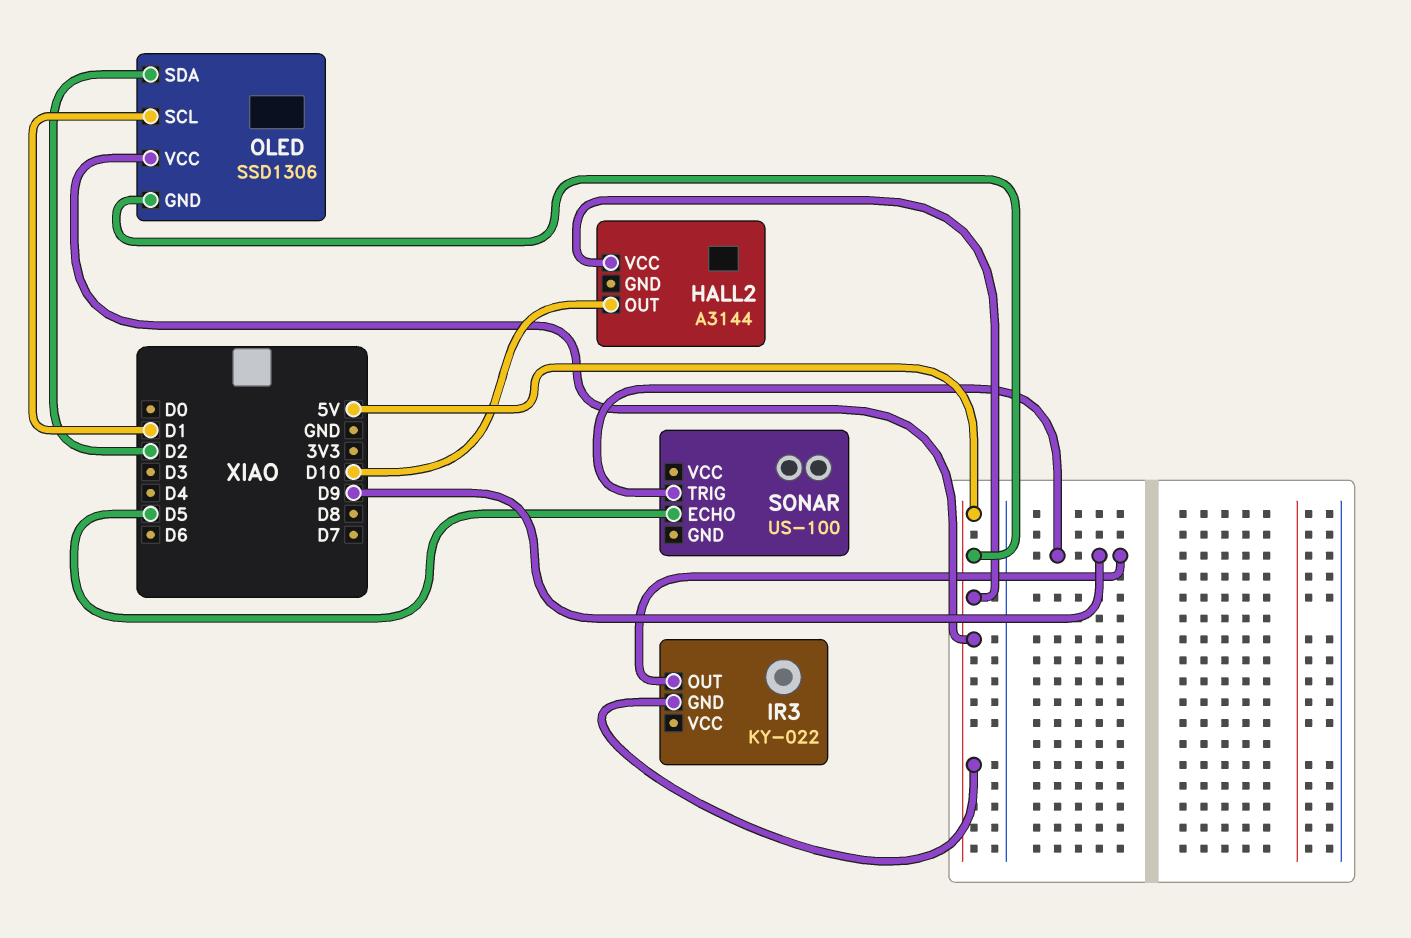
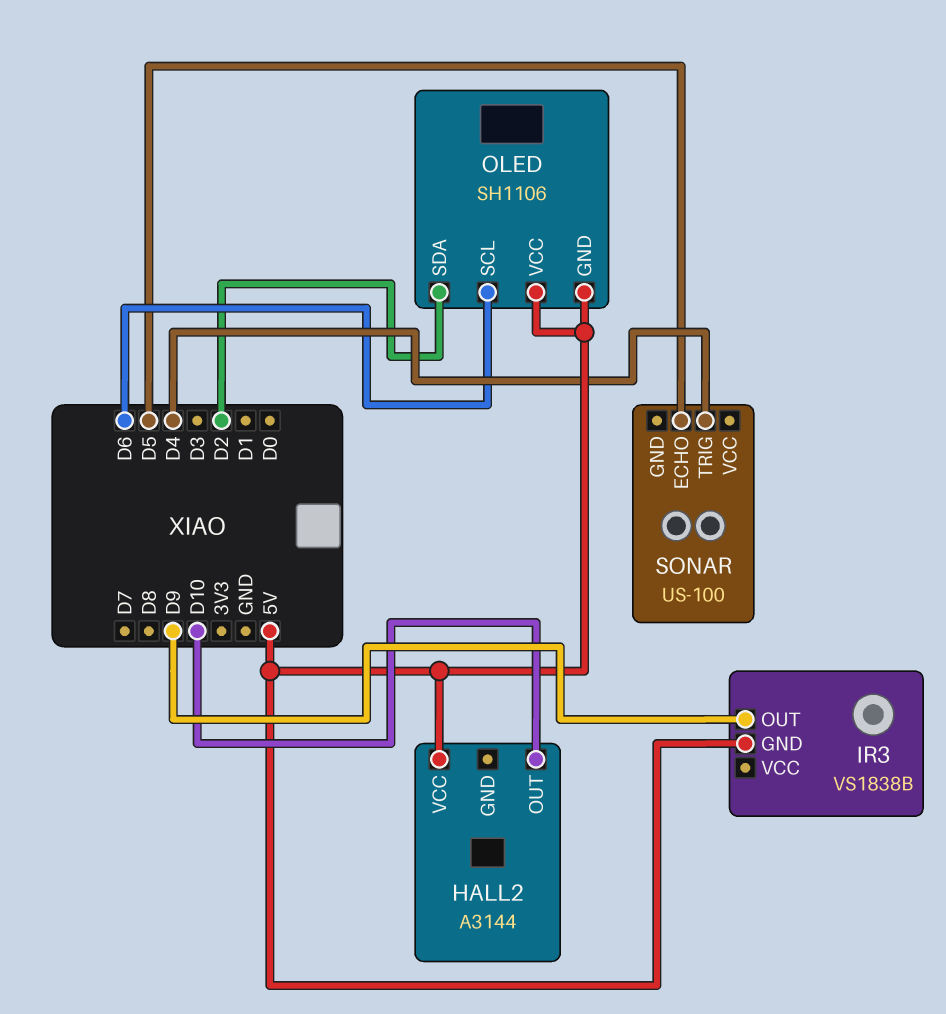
IR3: KY-022 -> VS1838B
OLED: SSD1306 -> SH1106
OLED pin SCL: D1 -> D6
SONAR pin TRIG: D9 -> D4

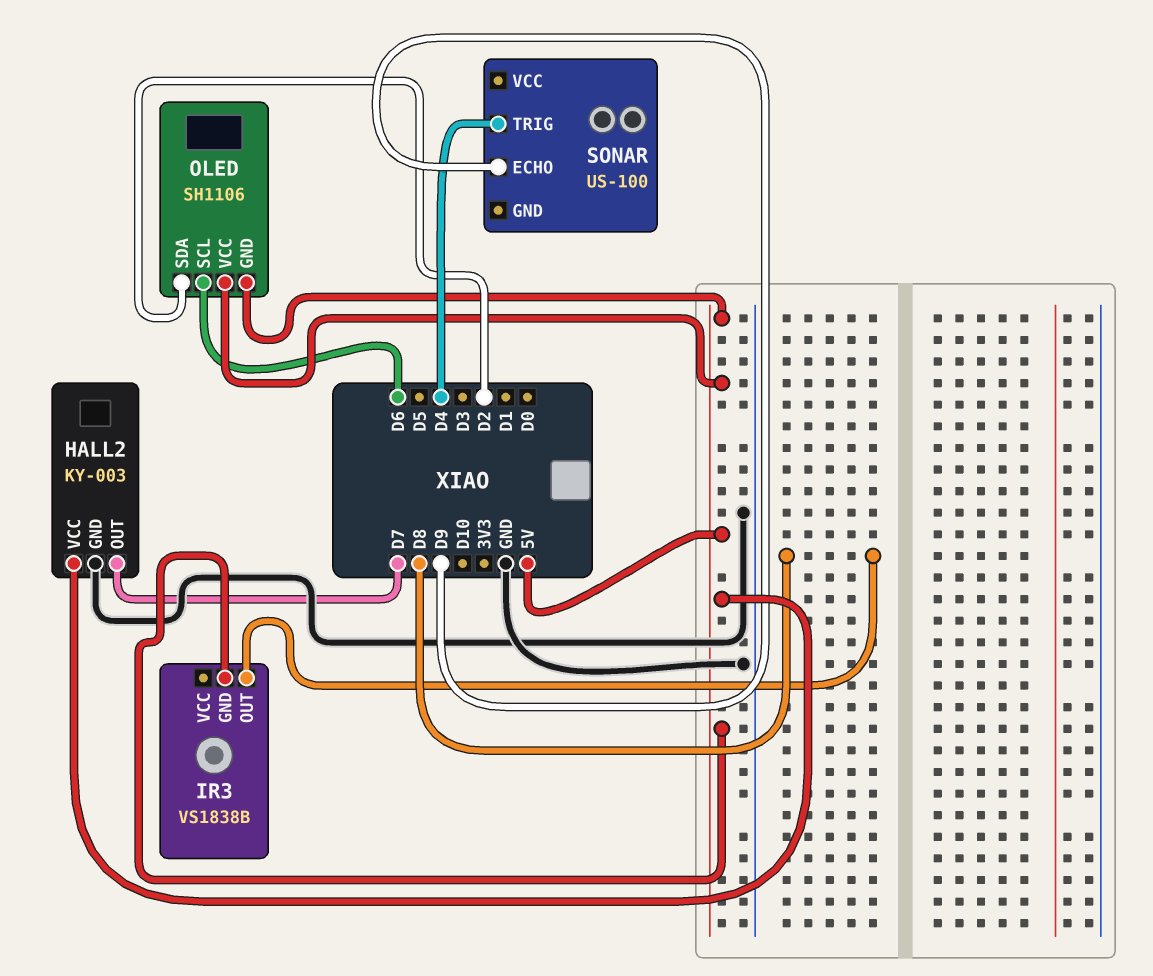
HALL2: A3144 -> KY-003
HALL2 pin GND: none -> GND
HALL2 pin OUT: D10 -> D7
IR3 pin OUT: D9 -> D8
SONAR pin ECHO: D5 -> D9

